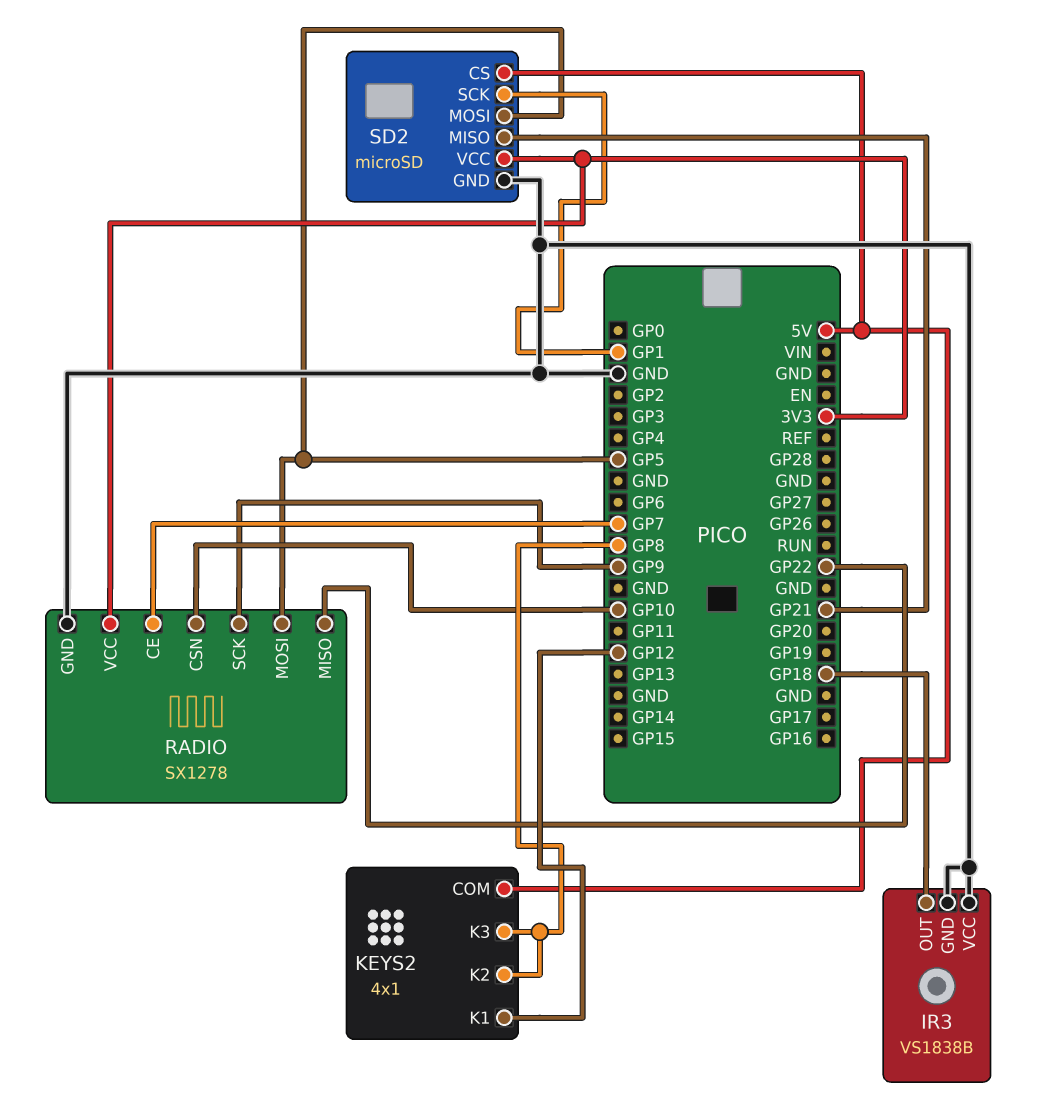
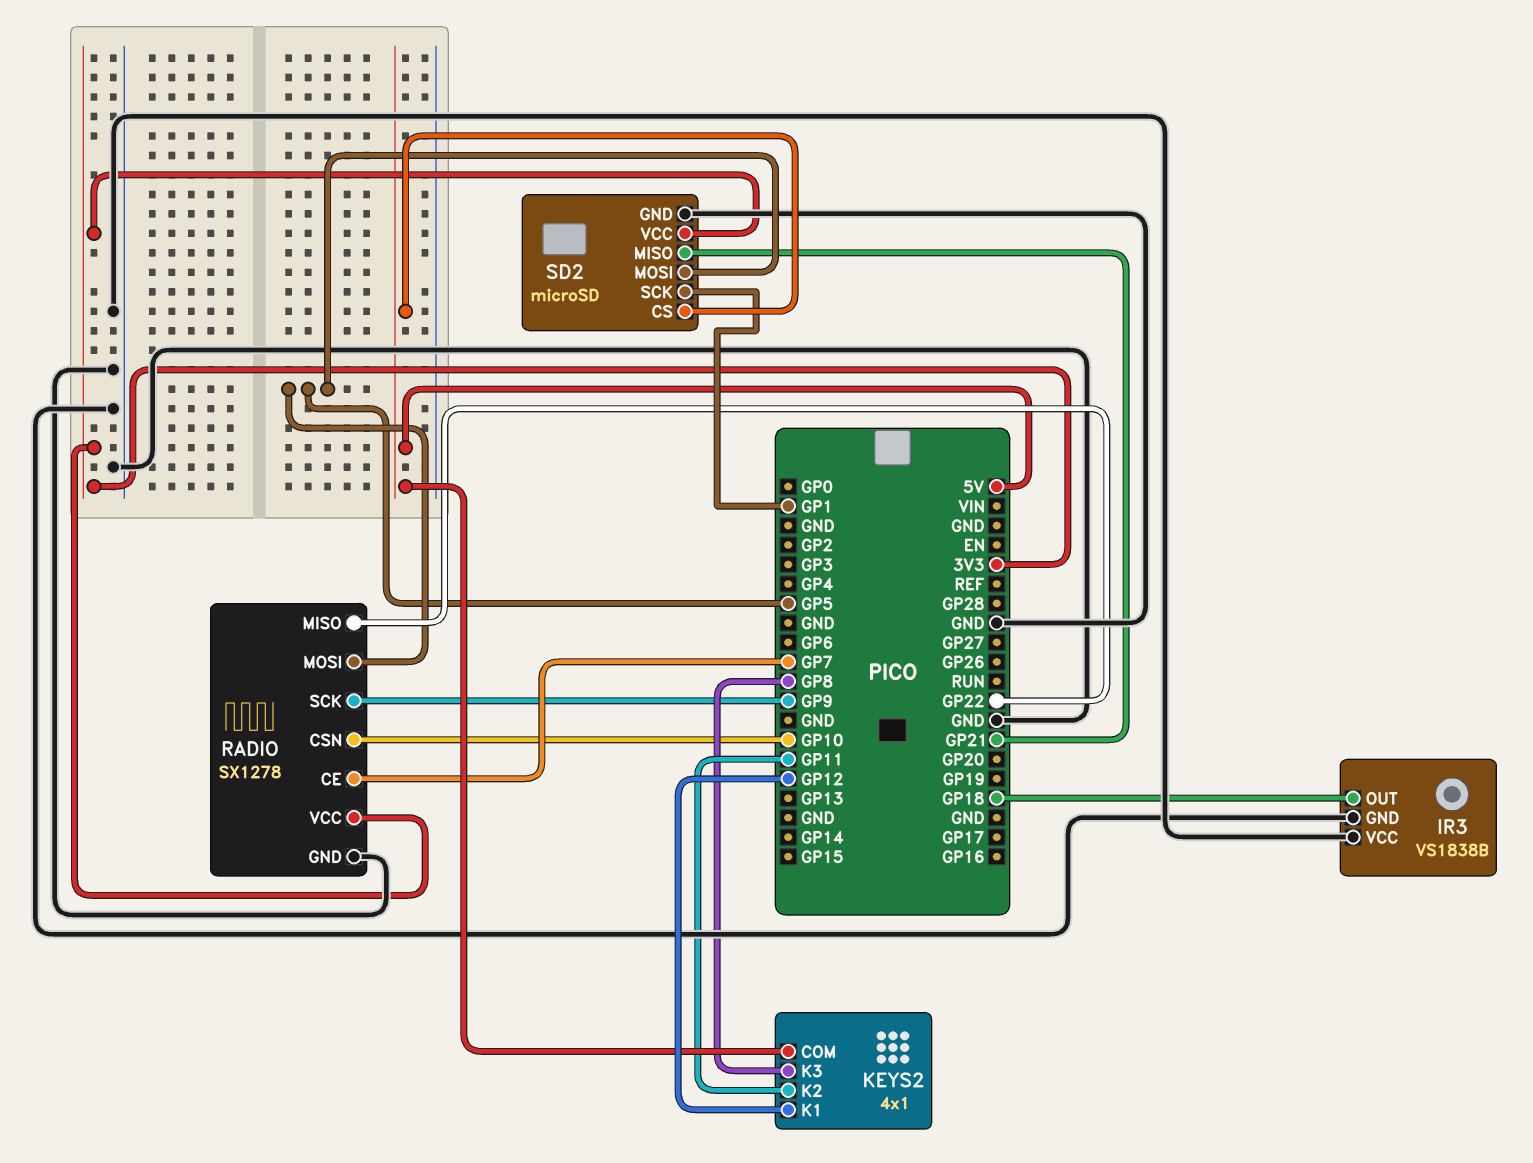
KEYS2 pin K2: GP8 -> GP11

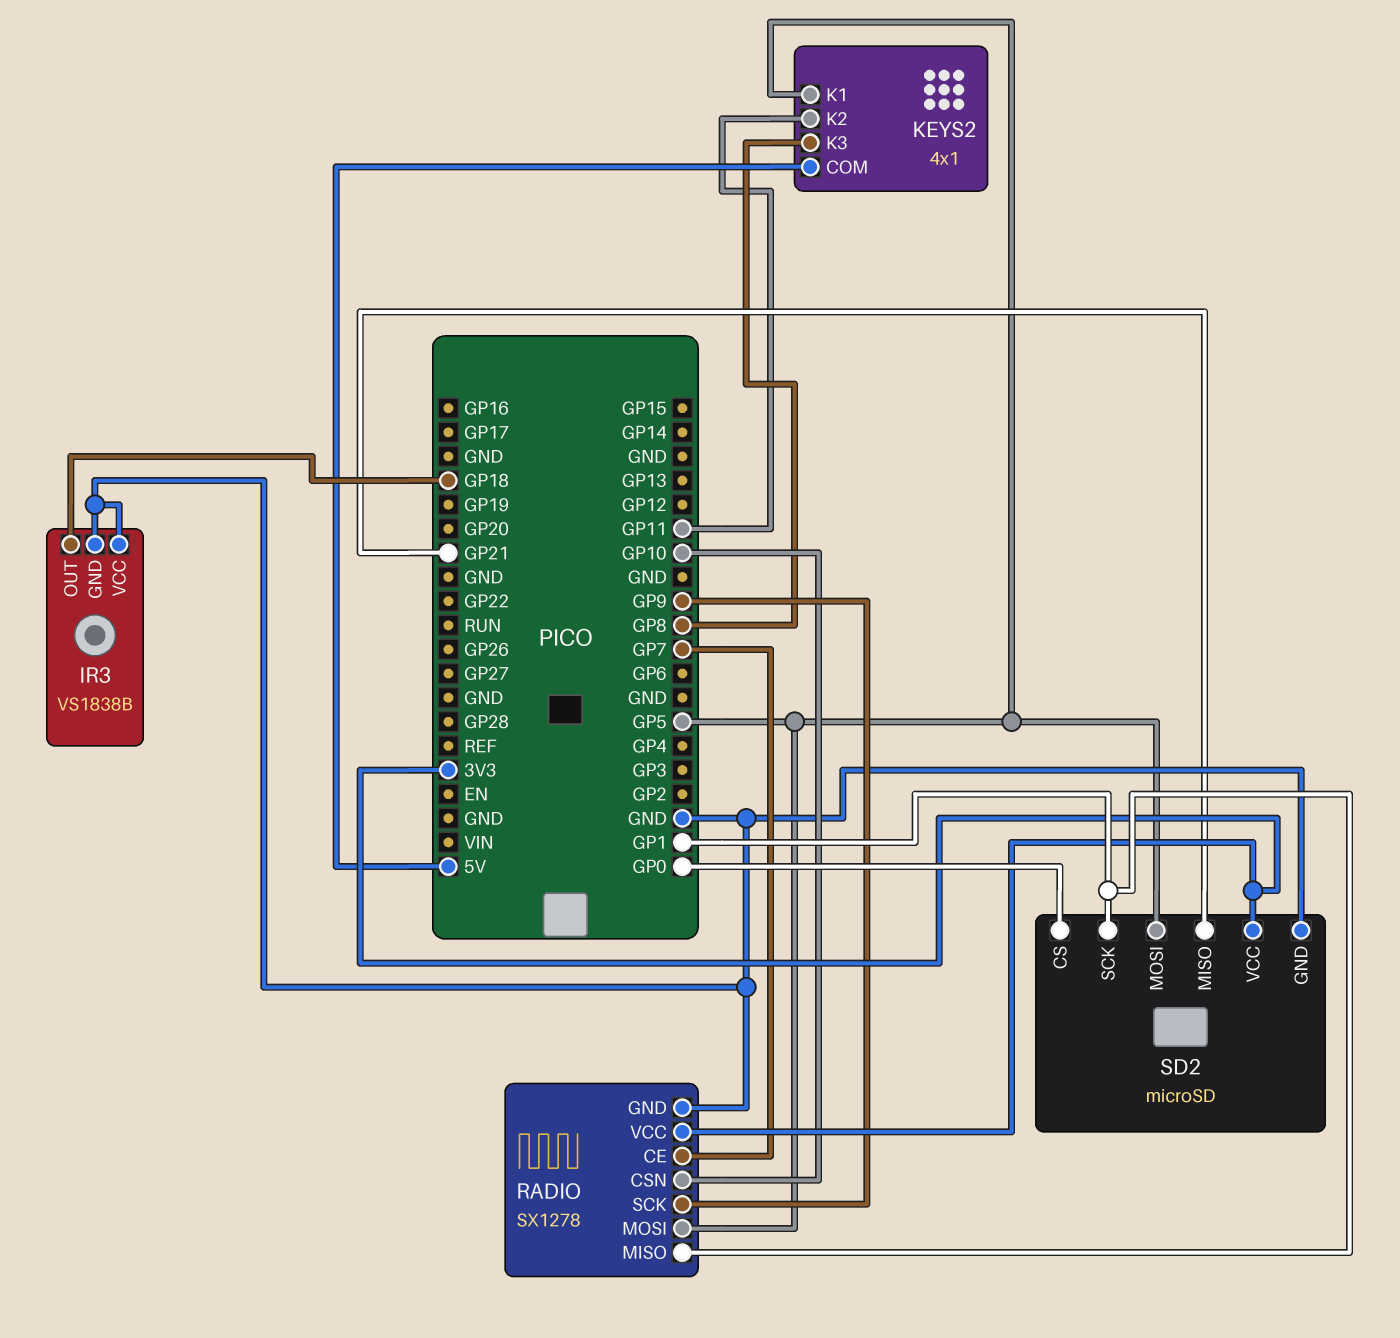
KEYS2 pin K1: GP12 -> GP5
RADIO pin MISO: GP22 -> GP1
SD2 pin CS: 5V -> GP0

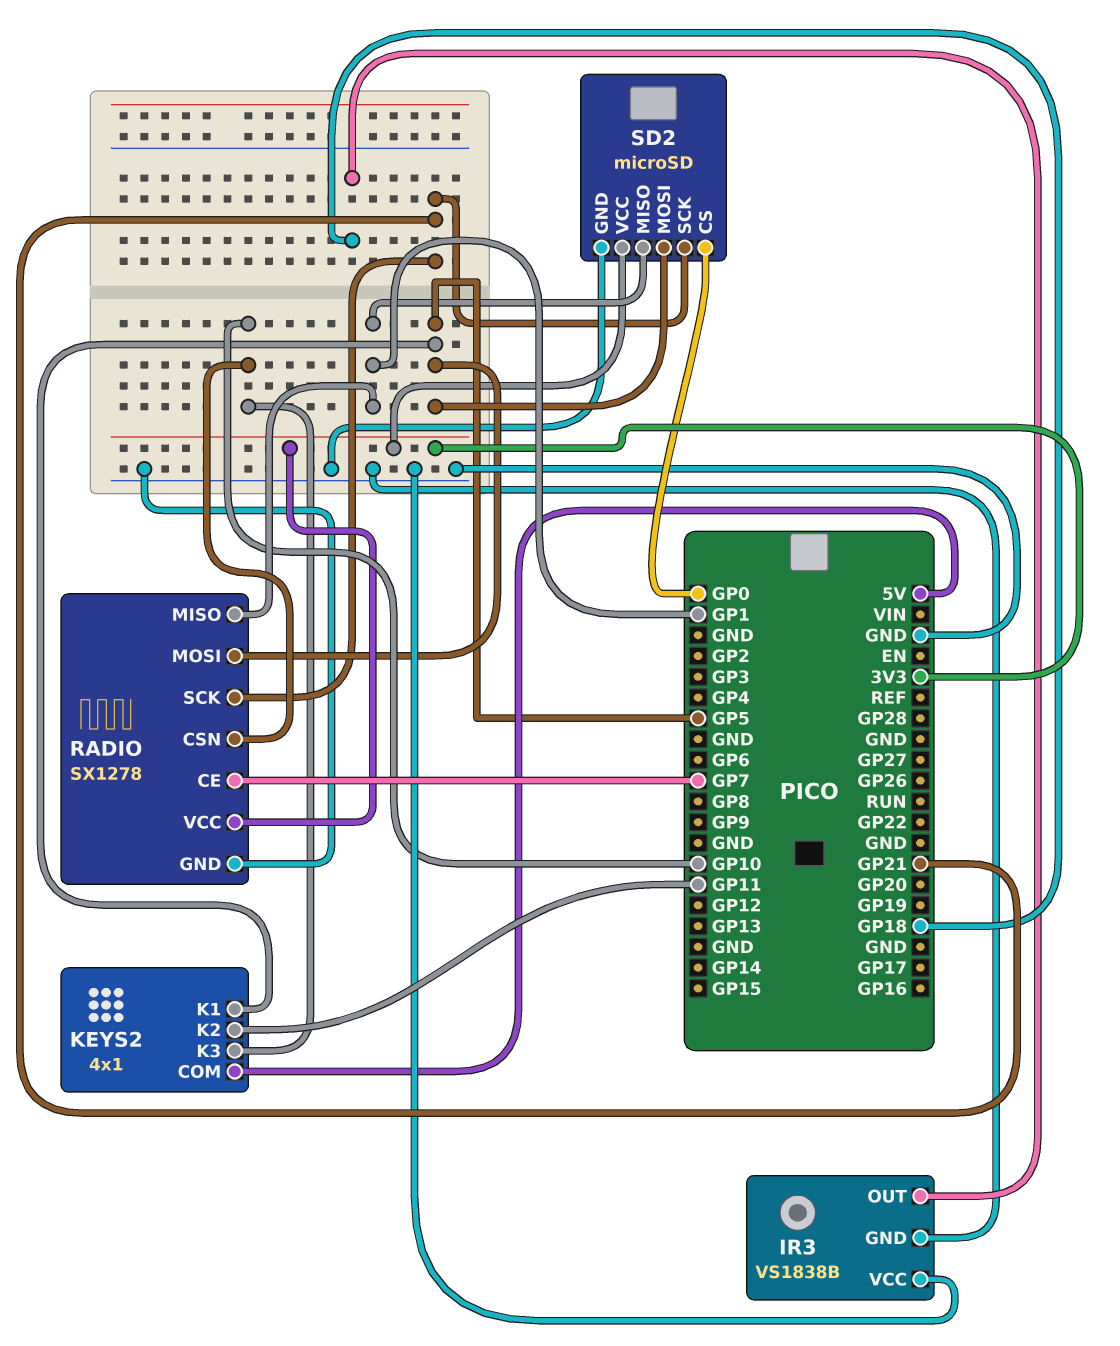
KEYS2 pin K3: GP8 -> GP10
RADIO pin SCK: GP9 -> GP21
SD2 pin MISO: GP21 -> GP1
SD2 pin SCK: GP1 -> GP21

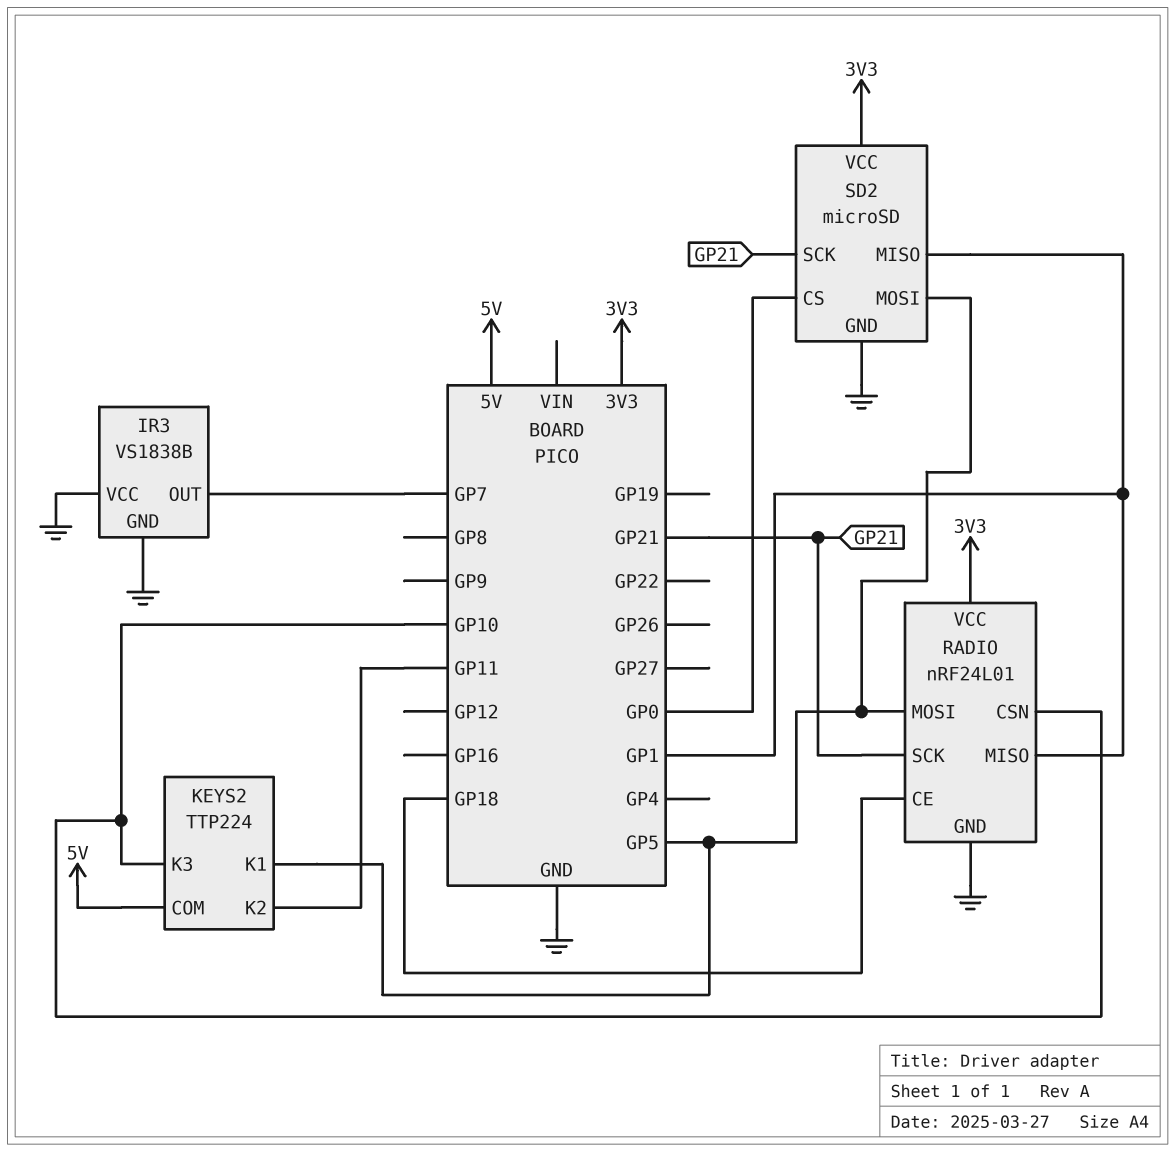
IR3 pin OUT: GP18 -> GP7
KEYS2: 4x1 -> TTP224
RADIO: SX1278 -> nRF24L01
RADIO pin CE: GP7 -> GP18

